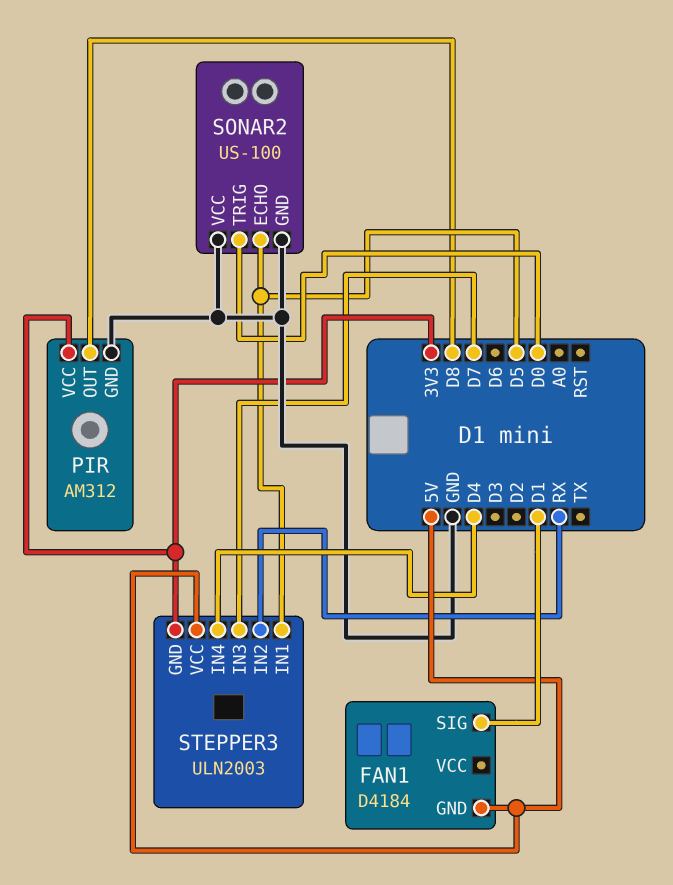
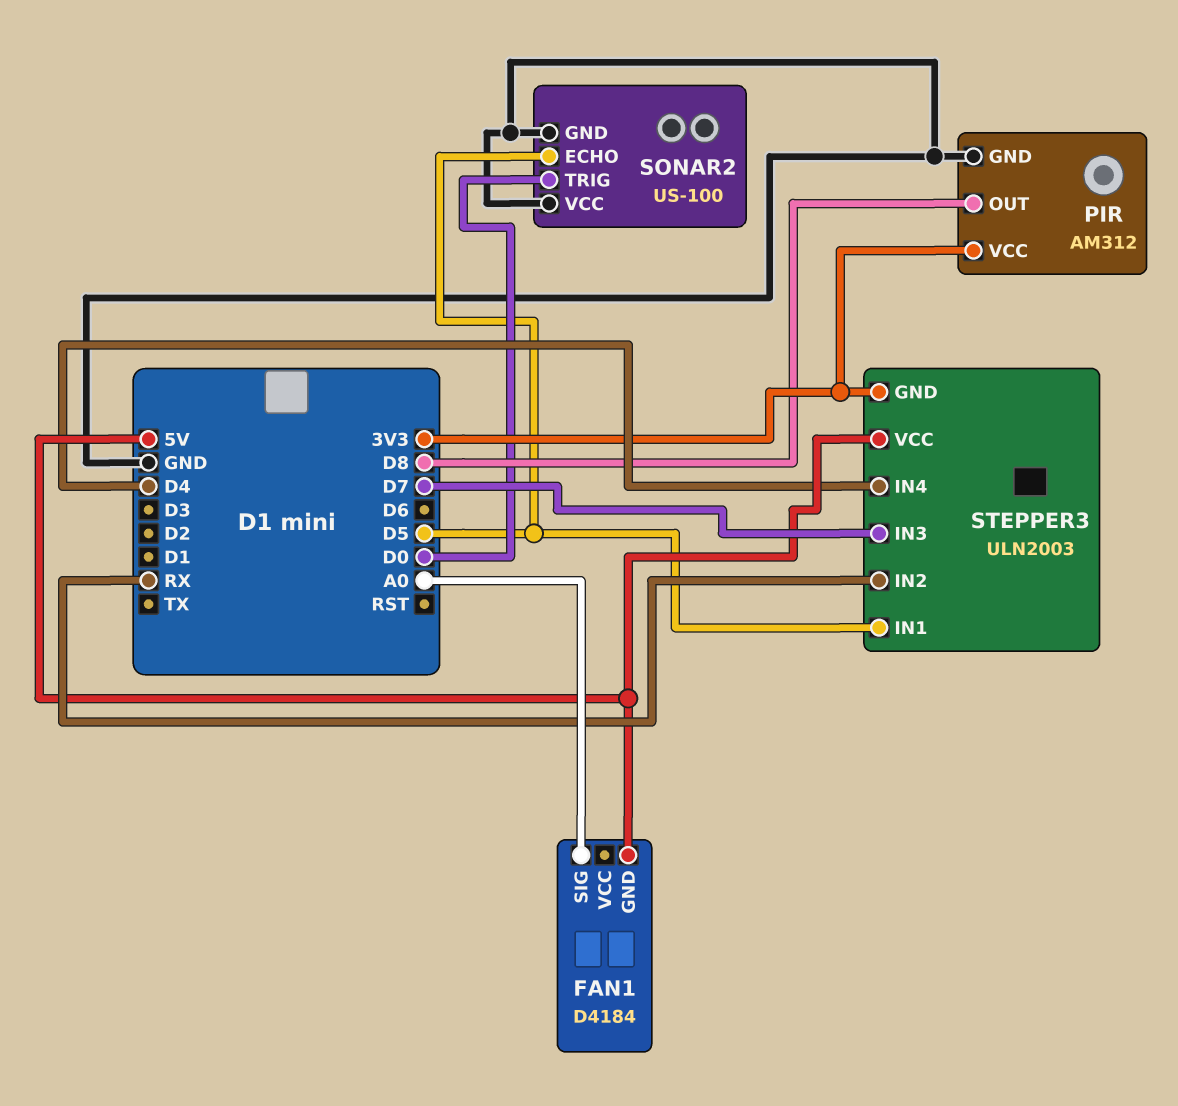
FAN1 pin SIG: D1 -> A0

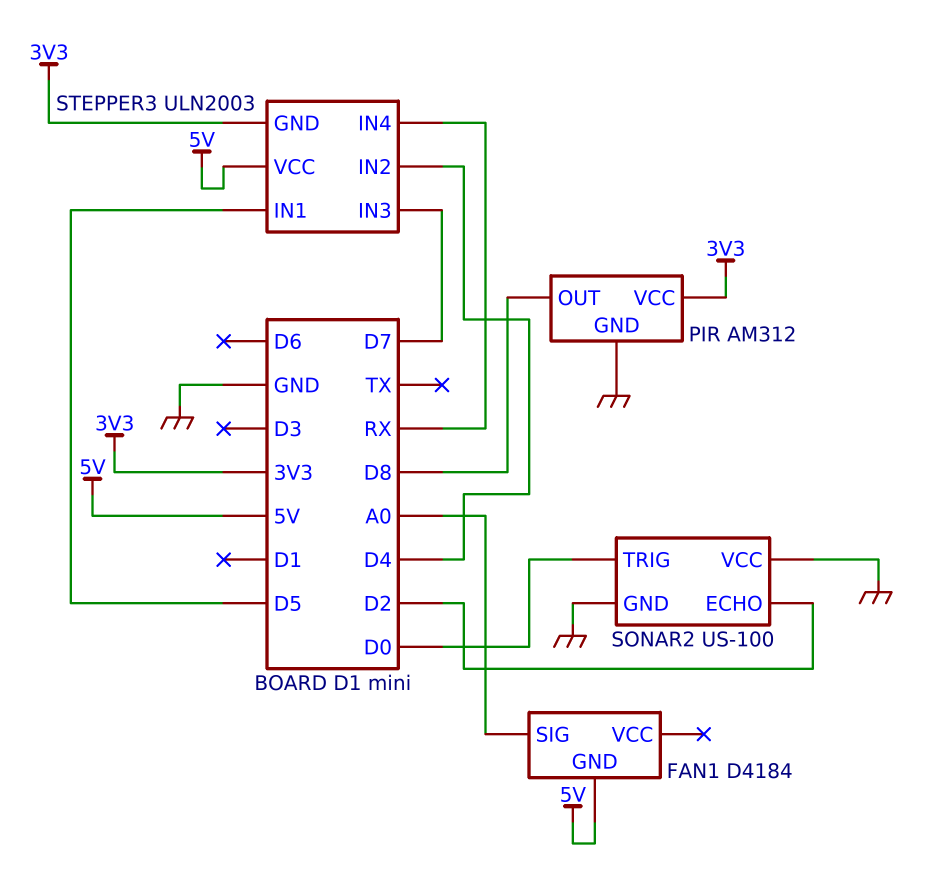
SONAR2 pin ECHO: D5 -> D2
STEPPER3 pin IN2: RX -> D4
STEPPER3 pin IN4: D4 -> RX

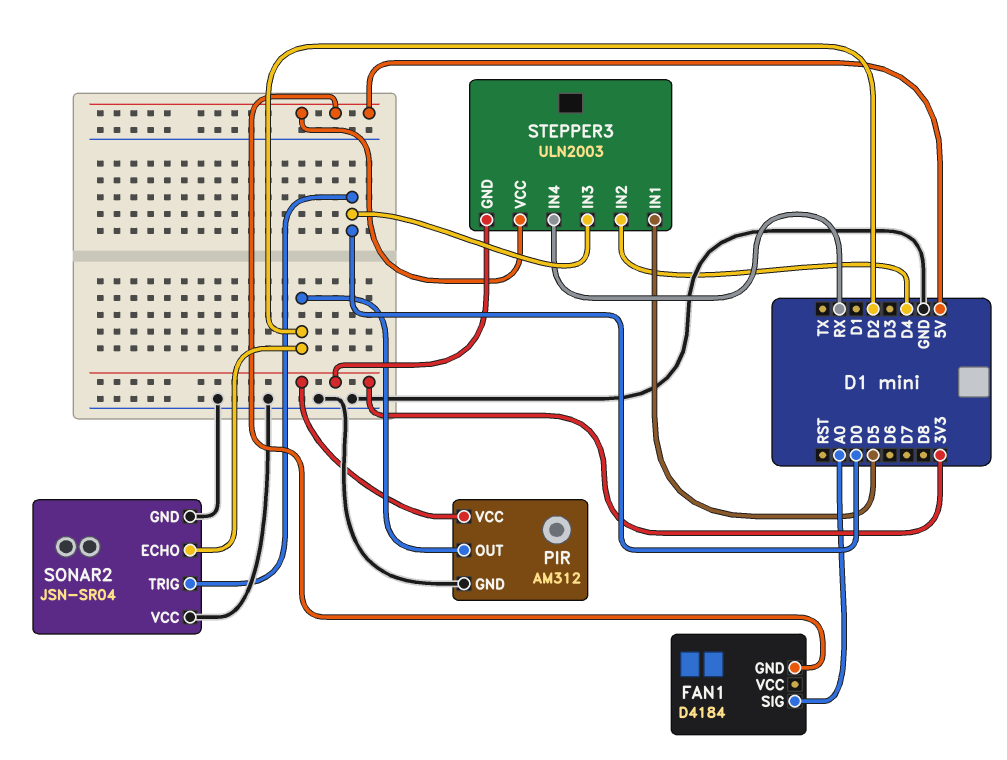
PIR pin OUT: D8 -> D2
SONAR2: US-100 -> JSN-SR04
STEPPER3 pin IN3: D7 -> D0

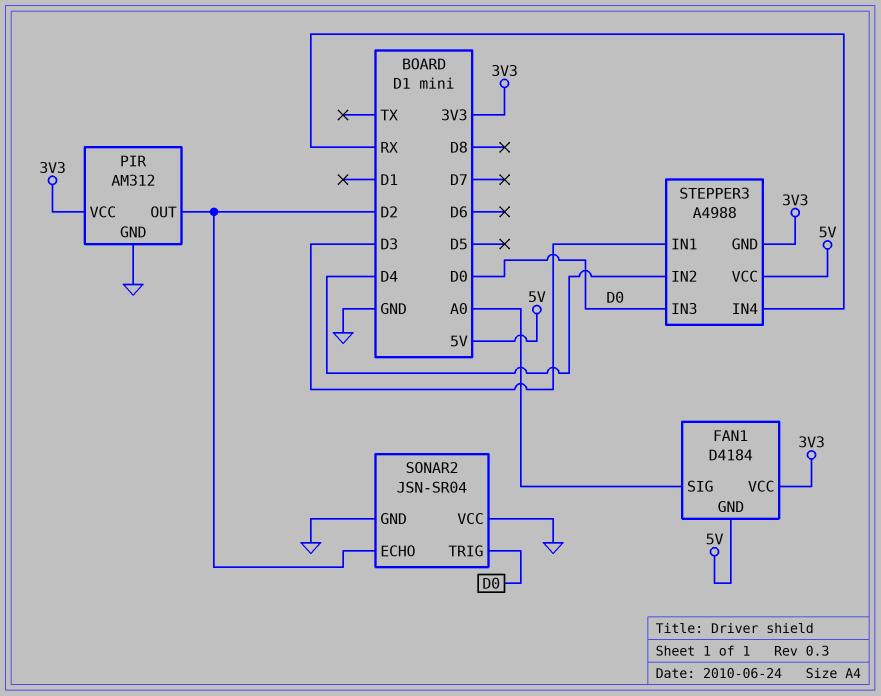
FAN1 pin VCC: none -> 3V3
STEPPER3: ULN2003 -> A4988
STEPPER3 pin IN1: D5 -> D3

